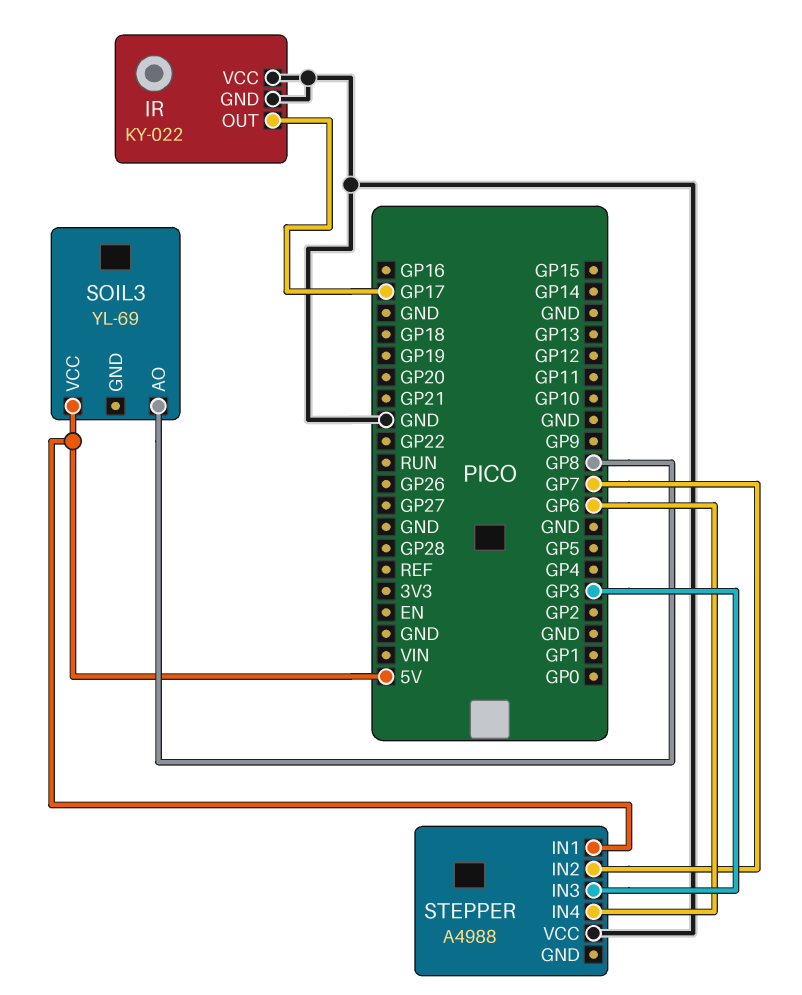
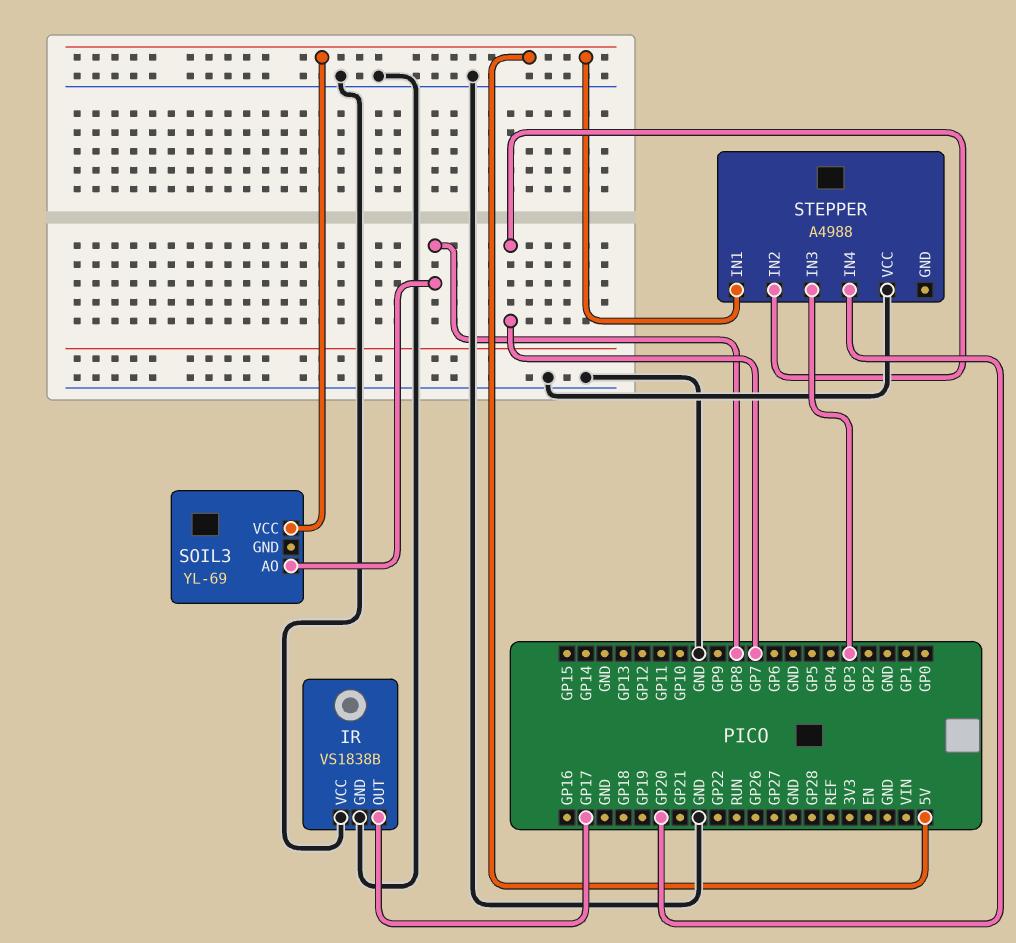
IR: KY-022 -> VS1838B
STEPPER pin IN4: GP6 -> GP20

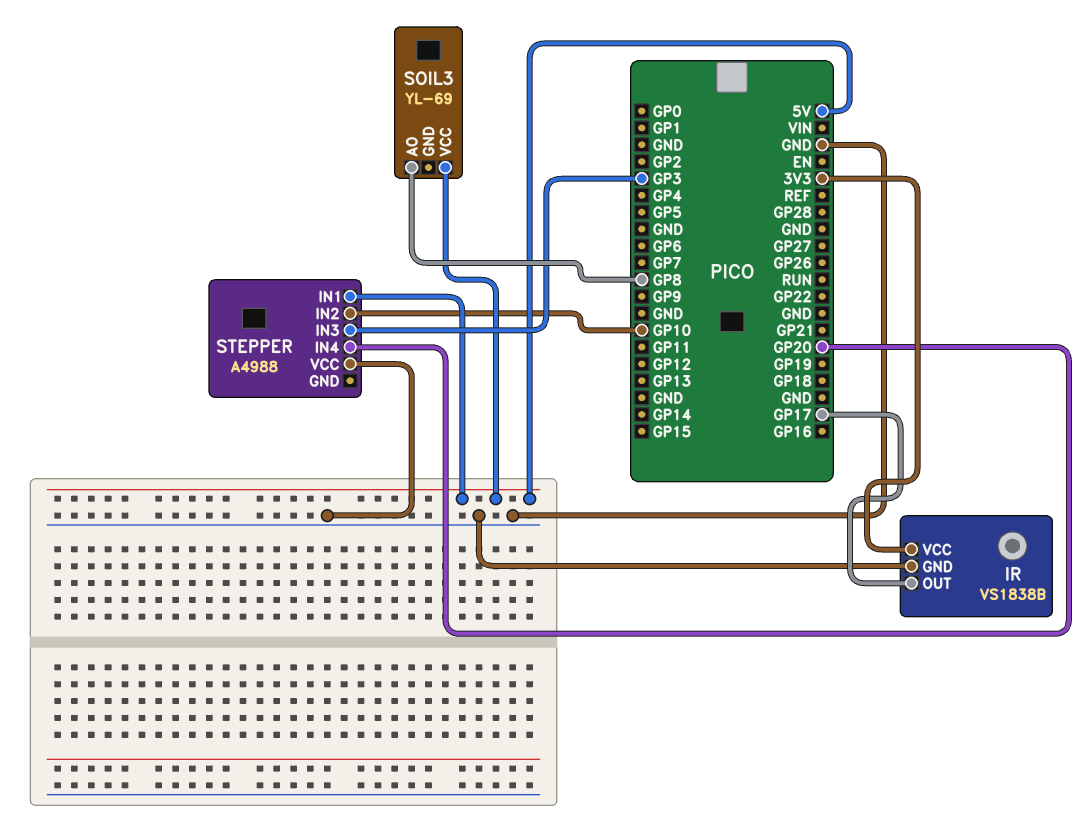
IR pin VCC: GND -> 3V3
STEPPER pin IN2: GP7 -> GP10

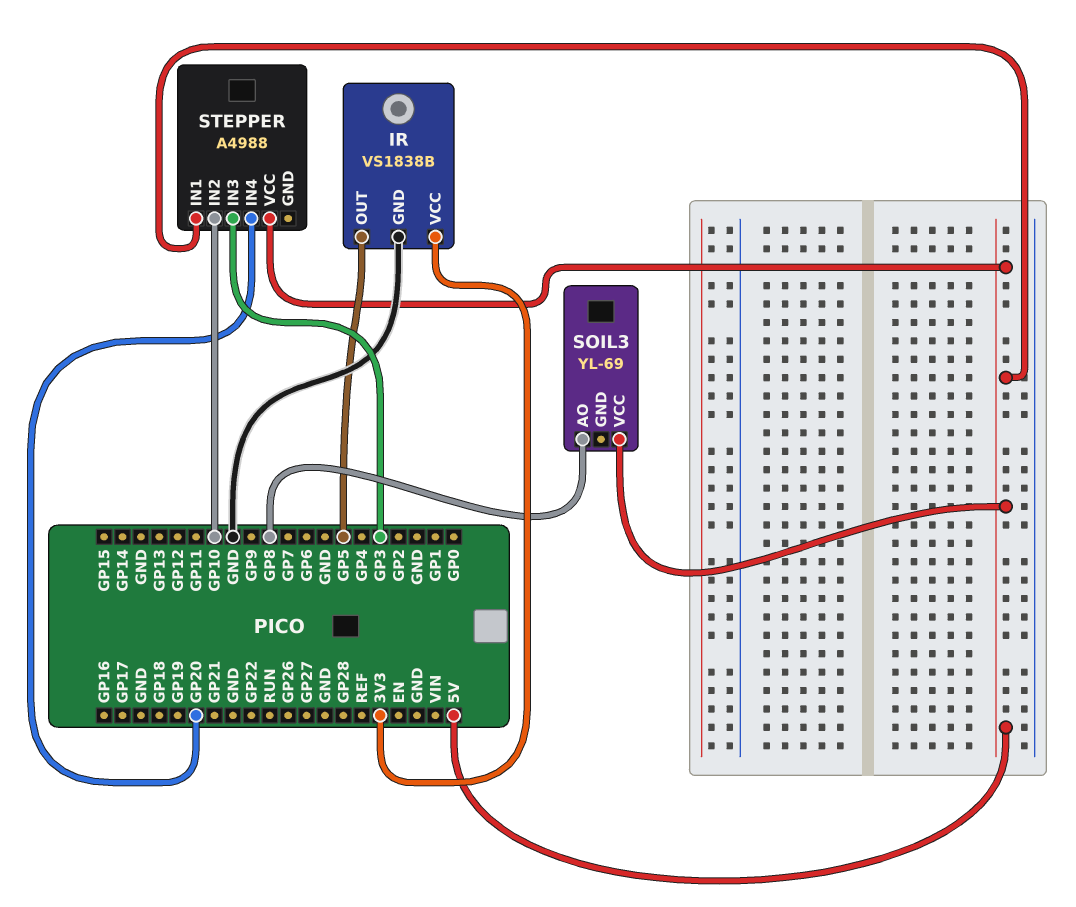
IR pin OUT: GP17 -> GP5
STEPPER pin VCC: GND -> 5V

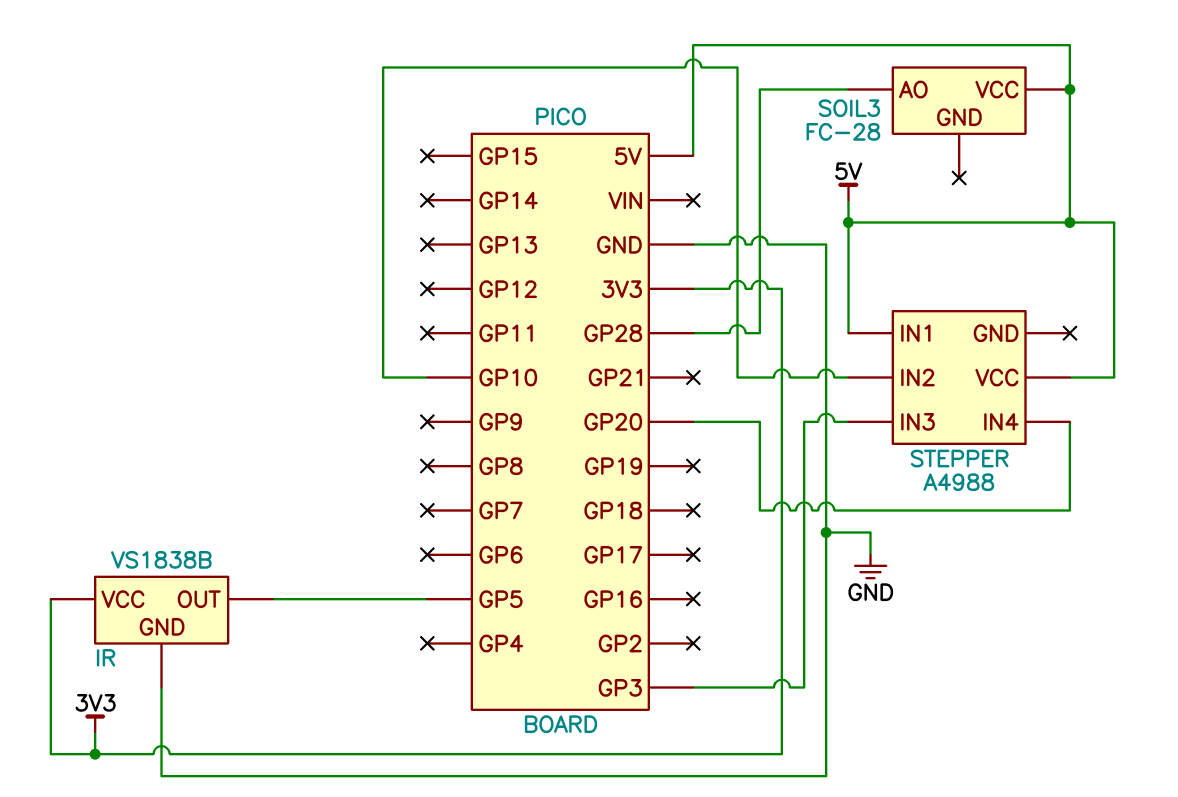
SOIL3: YL-69 -> FC-28
SOIL3 pin AO: GP8 -> GP28

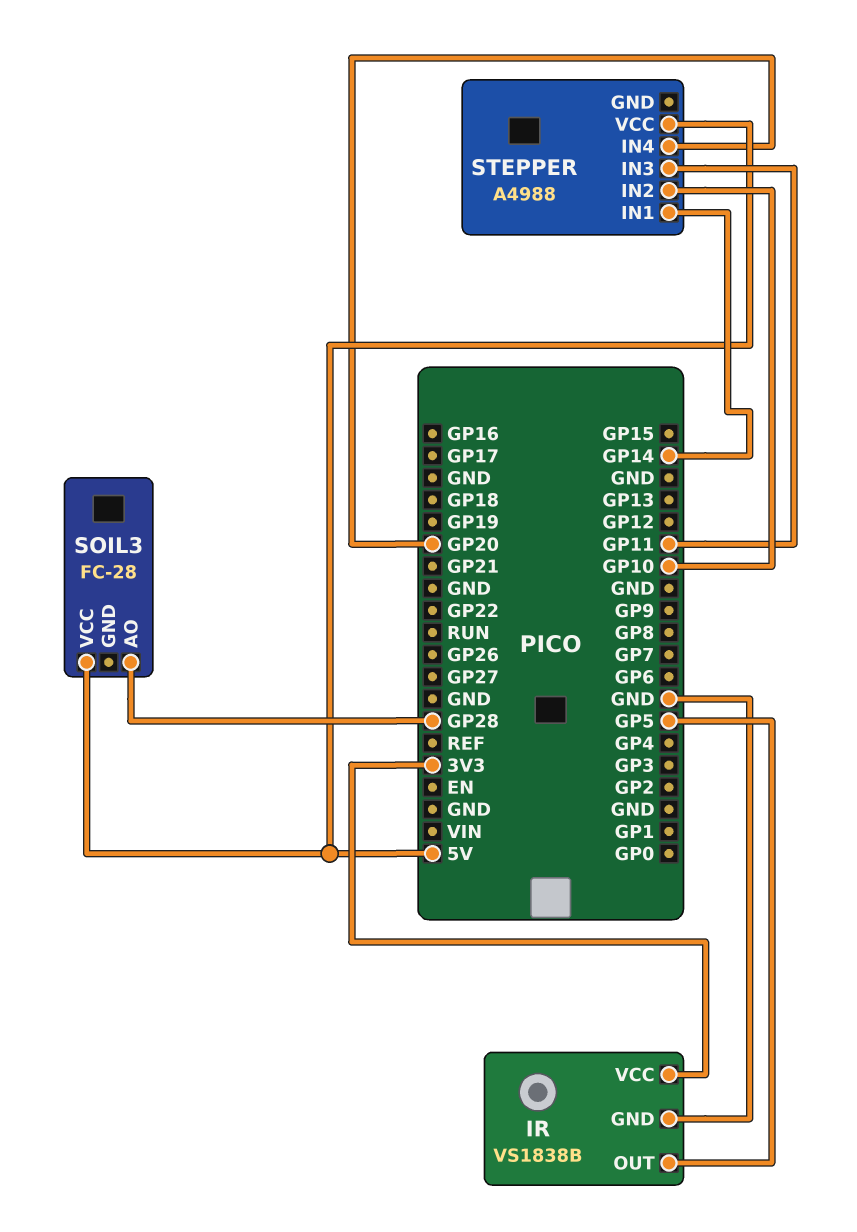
STEPPER pin IN1: 5V -> GP14
STEPPER pin IN3: GP3 -> GP11

